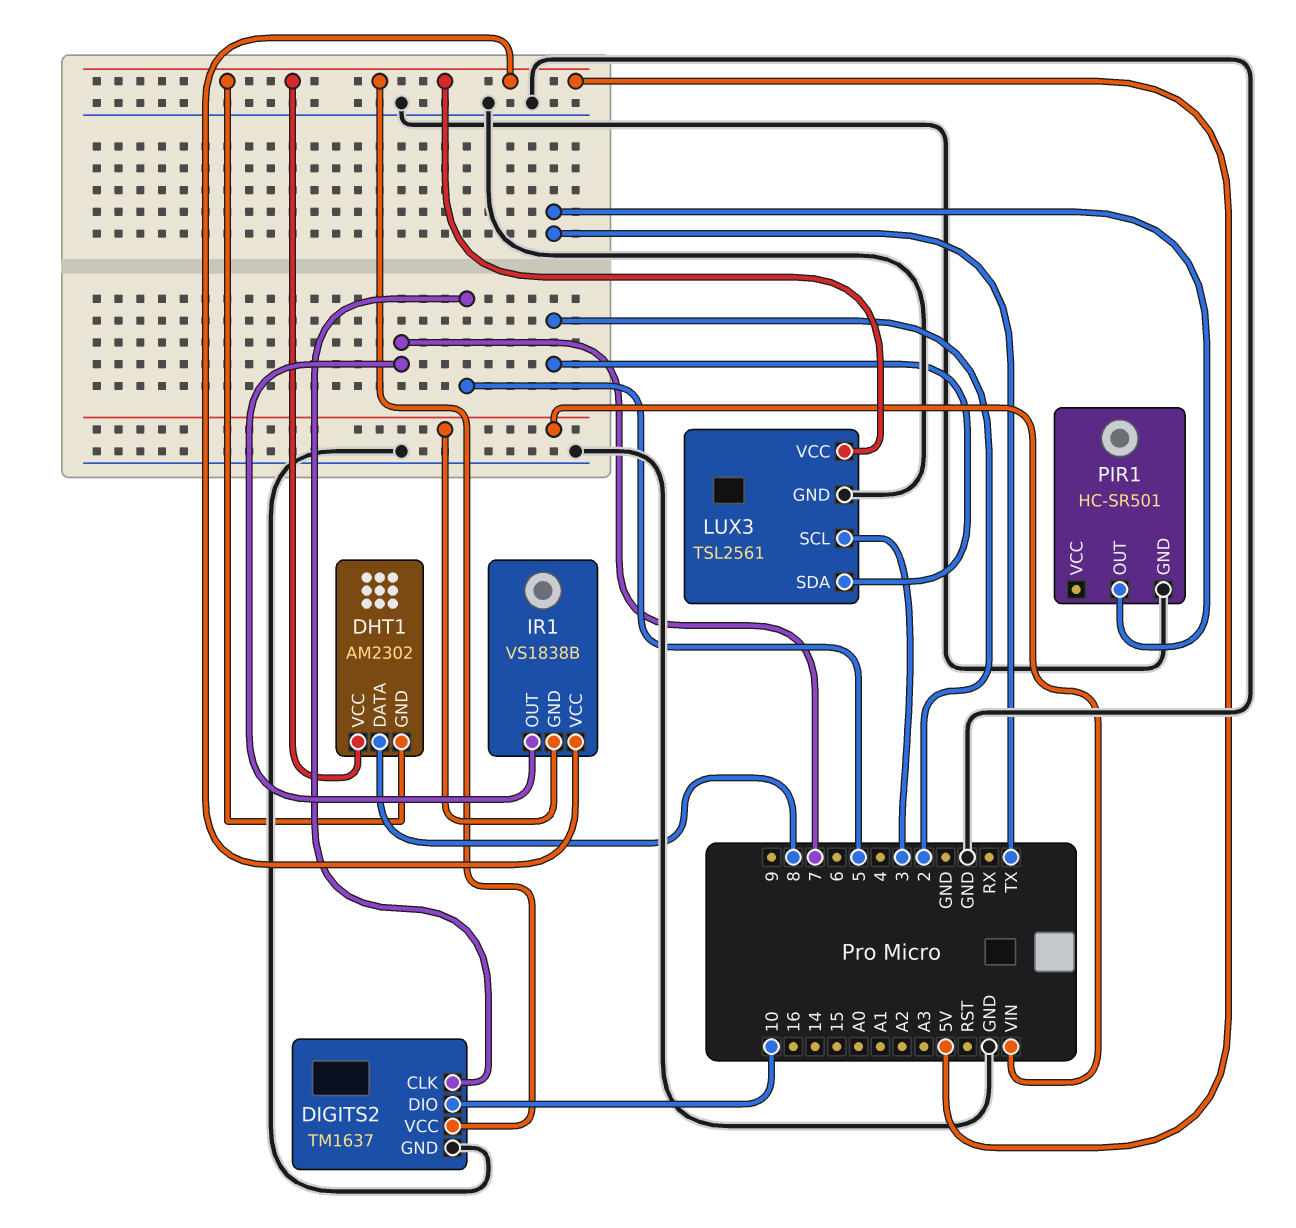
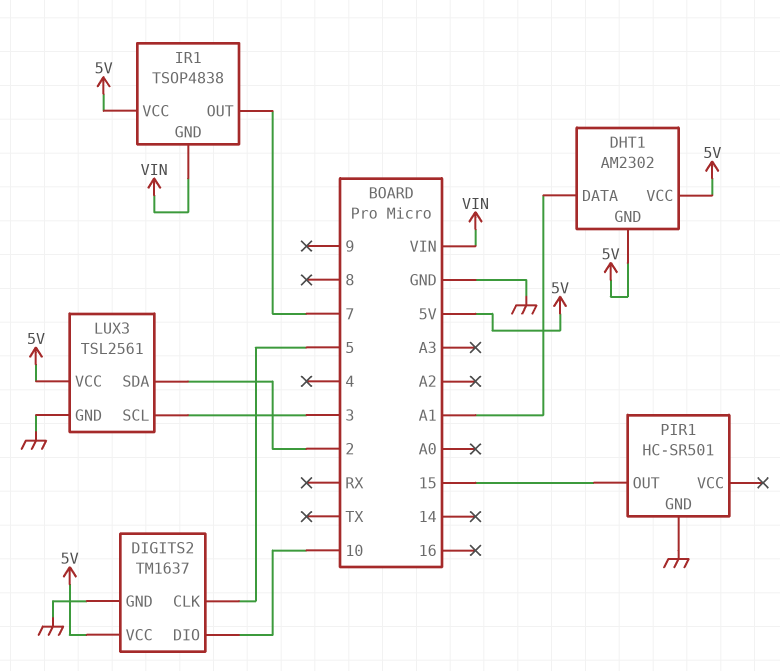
DHT1 pin DATA: 8 -> A1
IR1: VS1838B -> TSOP4838
PIR1 pin OUT: TX -> 15

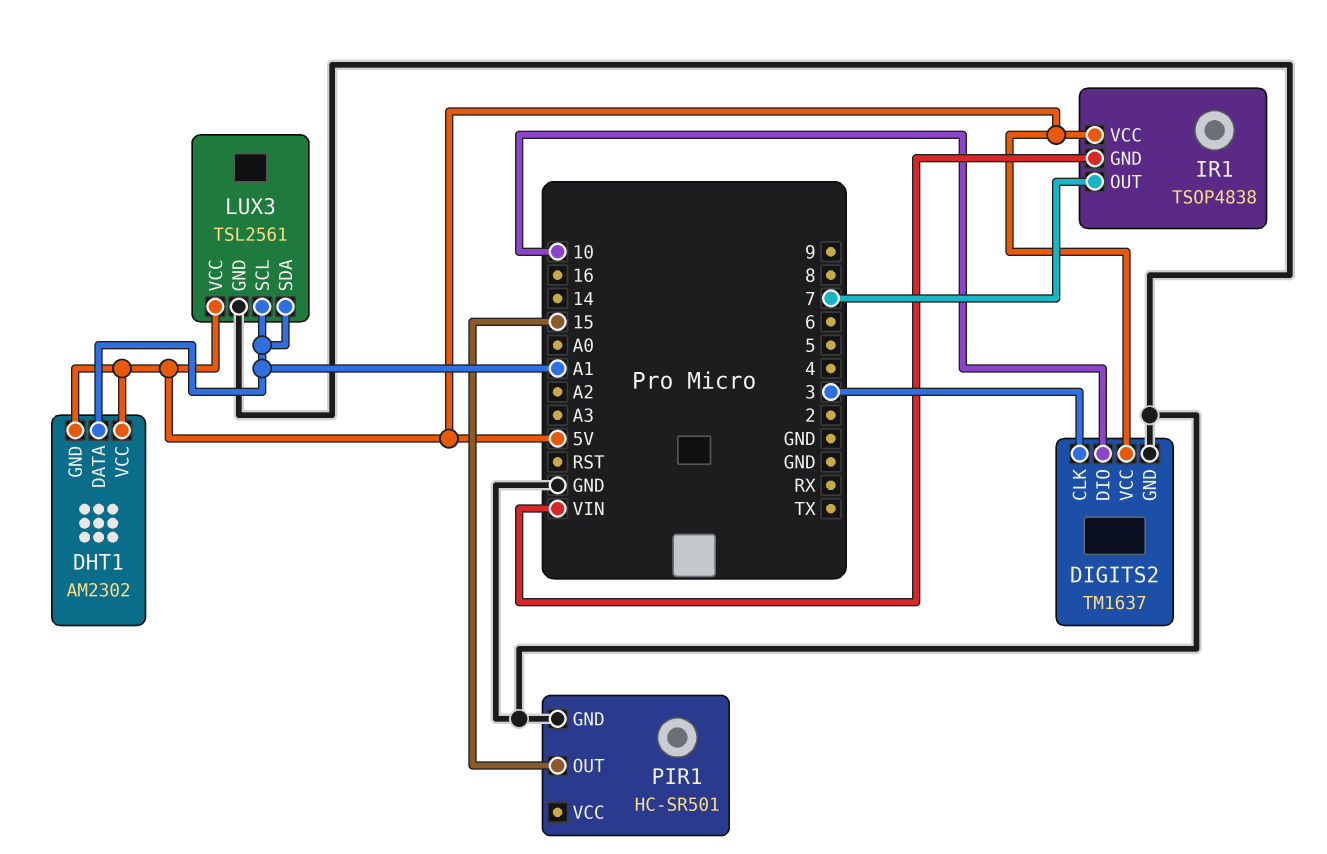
DIGITS2 pin CLK: 5 -> 3
LUX3 pin SCL: 3 -> A1
LUX3 pin SDA: 2 -> A1

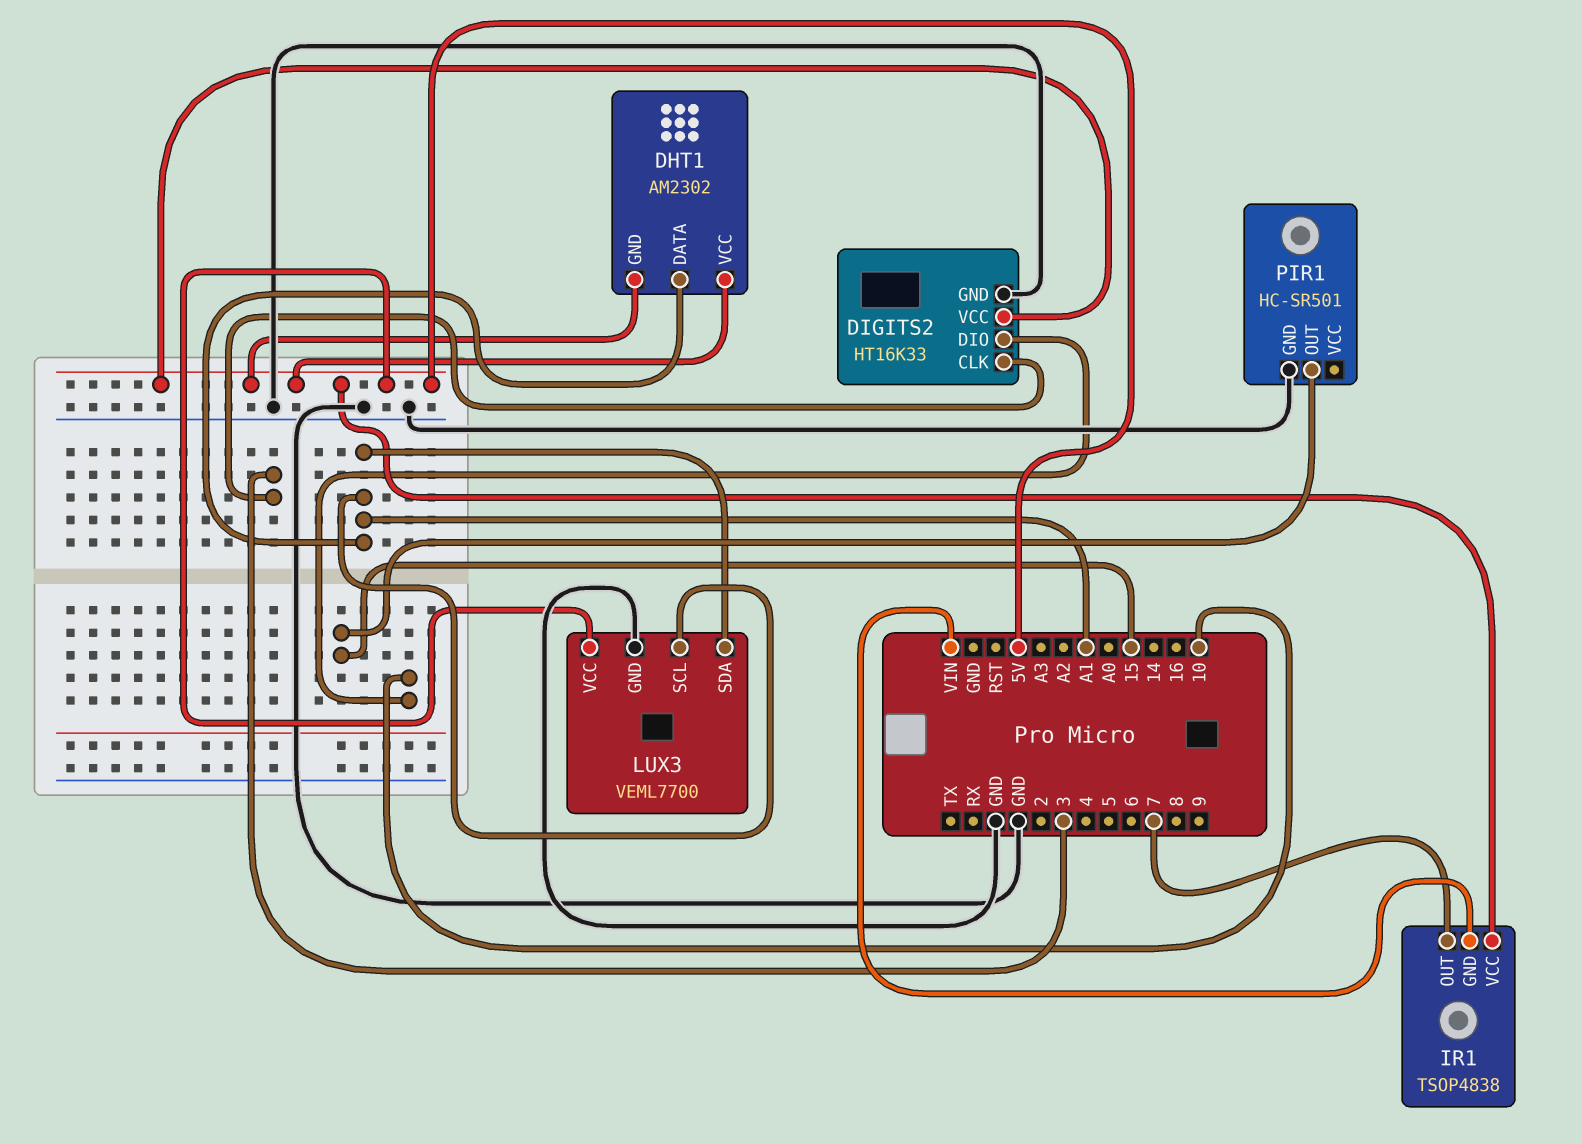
DIGITS2: TM1637 -> HT16K33
LUX3: TSL2561 -> VEML7700

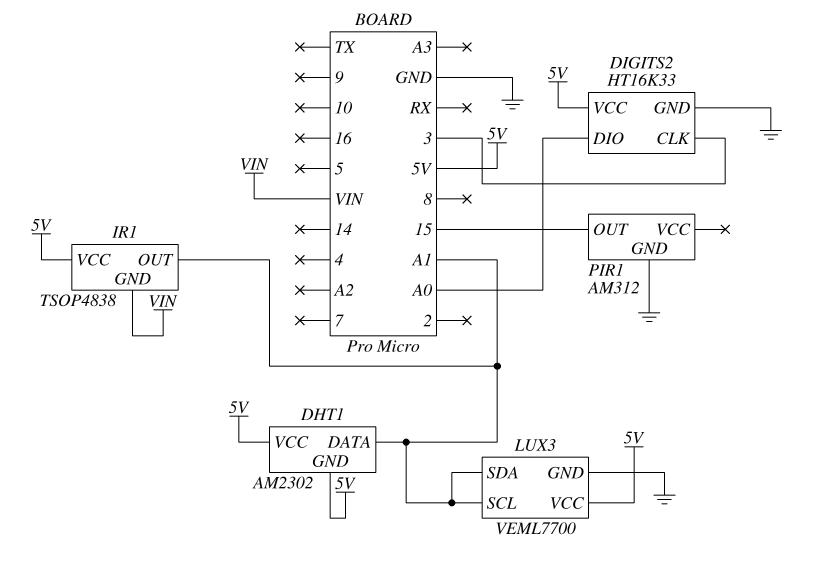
DIGITS2 pin DIO: 10 -> A0
IR1 pin OUT: 7 -> A1
PIR1: HC-SR501 -> AM312

